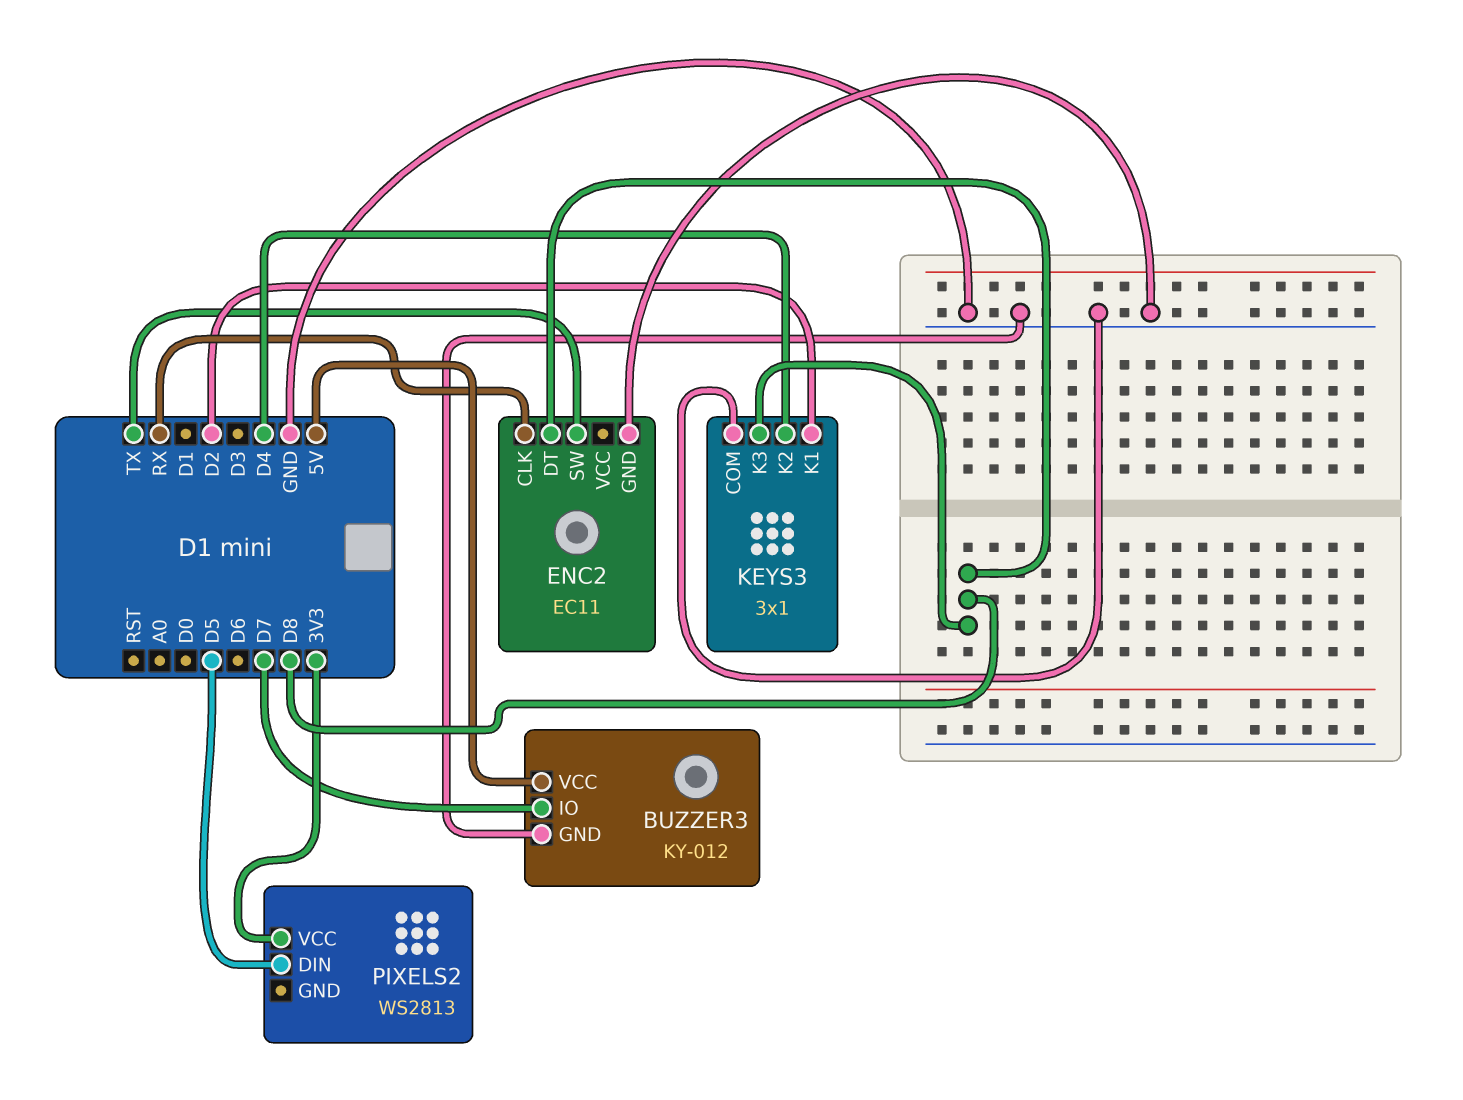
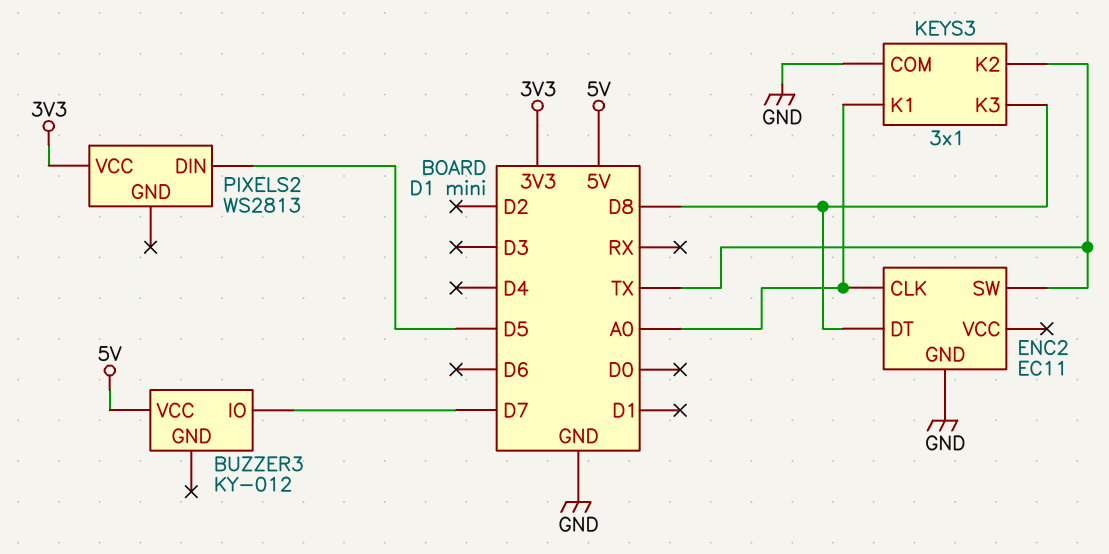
BUZZER3 pin GND: GND -> none
ENC2 pin CLK: RX -> A0
KEYS3 pin K1: D2 -> A0
KEYS3 pin K2: D4 -> TX

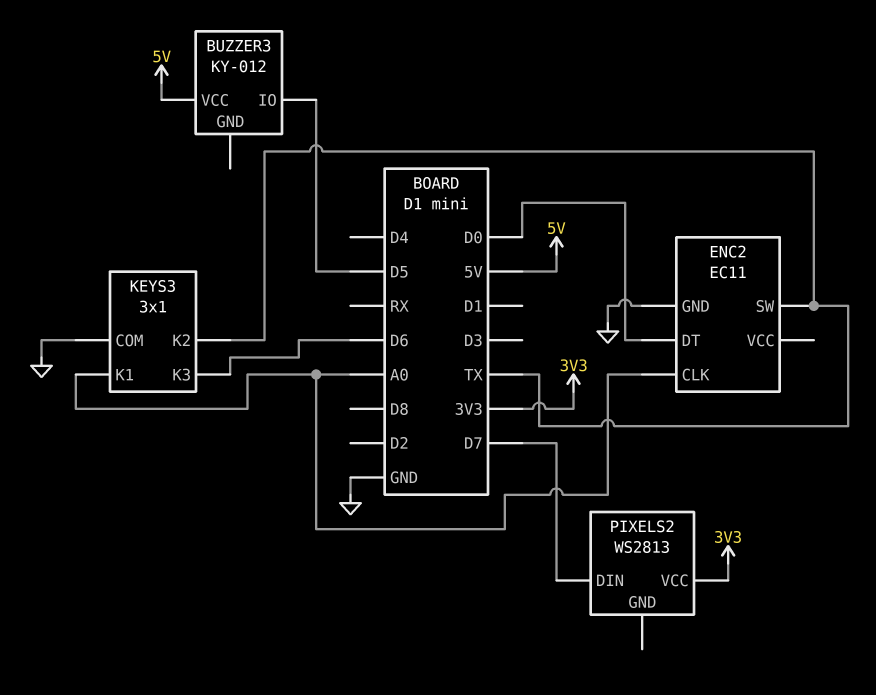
BUZZER3 pin IO: D7 -> D5
ENC2 pin DT: D8 -> D0
KEYS3 pin K3: D8 -> D6
PIXELS2 pin DIN: D5 -> D7

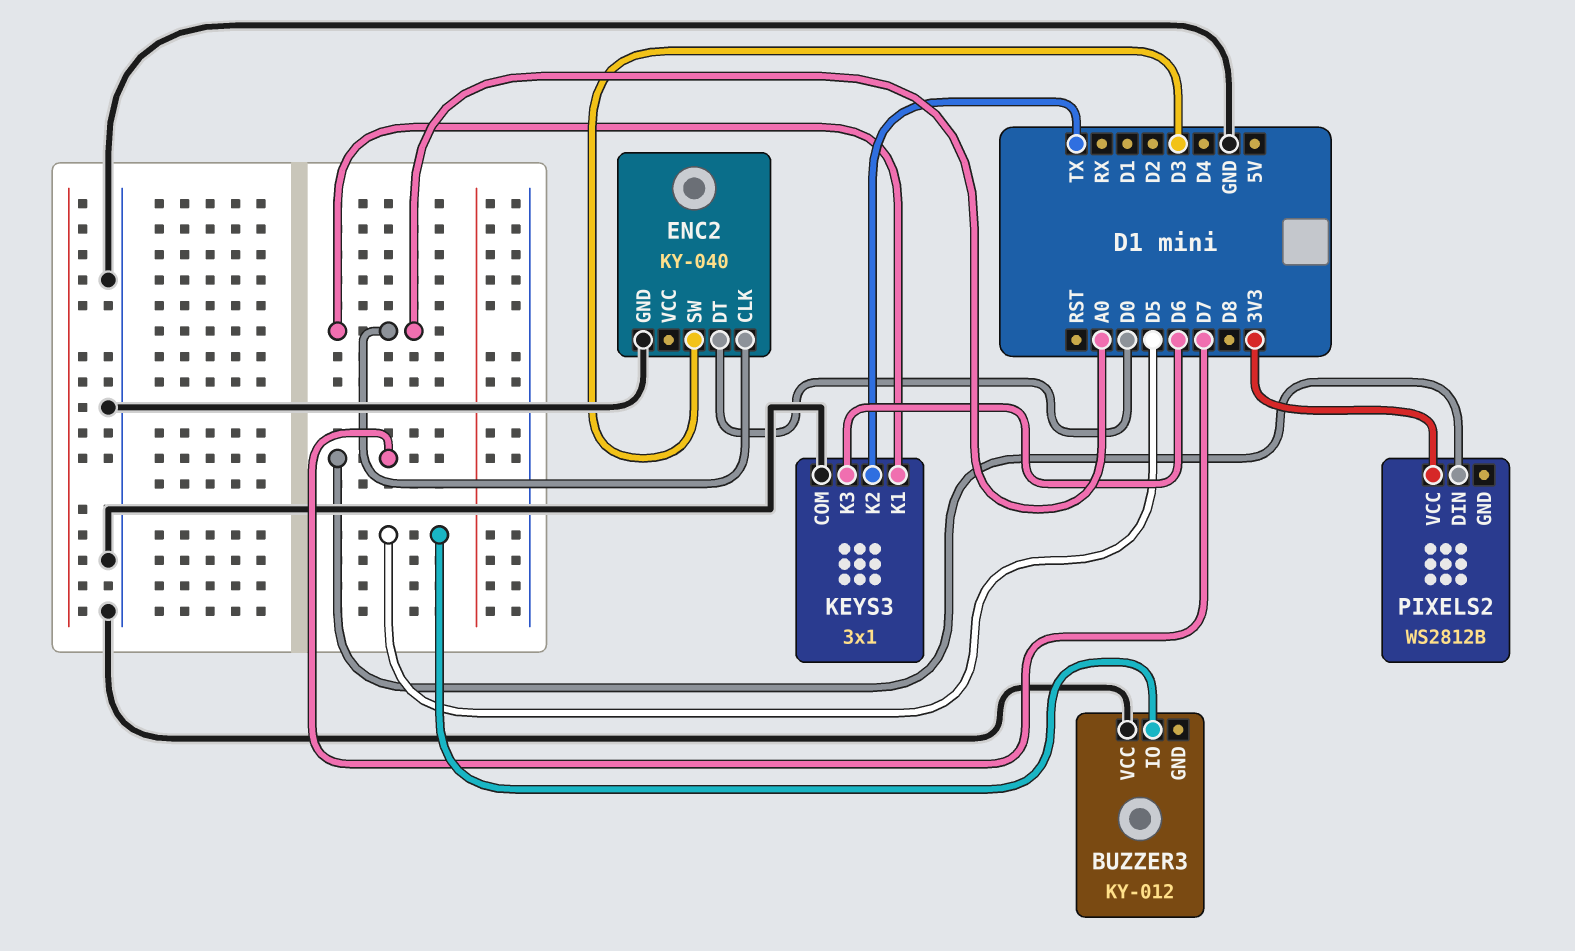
BUZZER3 pin VCC: 5V -> GND
ENC2: EC11 -> KY-040
ENC2 pin SW: TX -> D3
PIXELS2: WS2813 -> WS2812B

